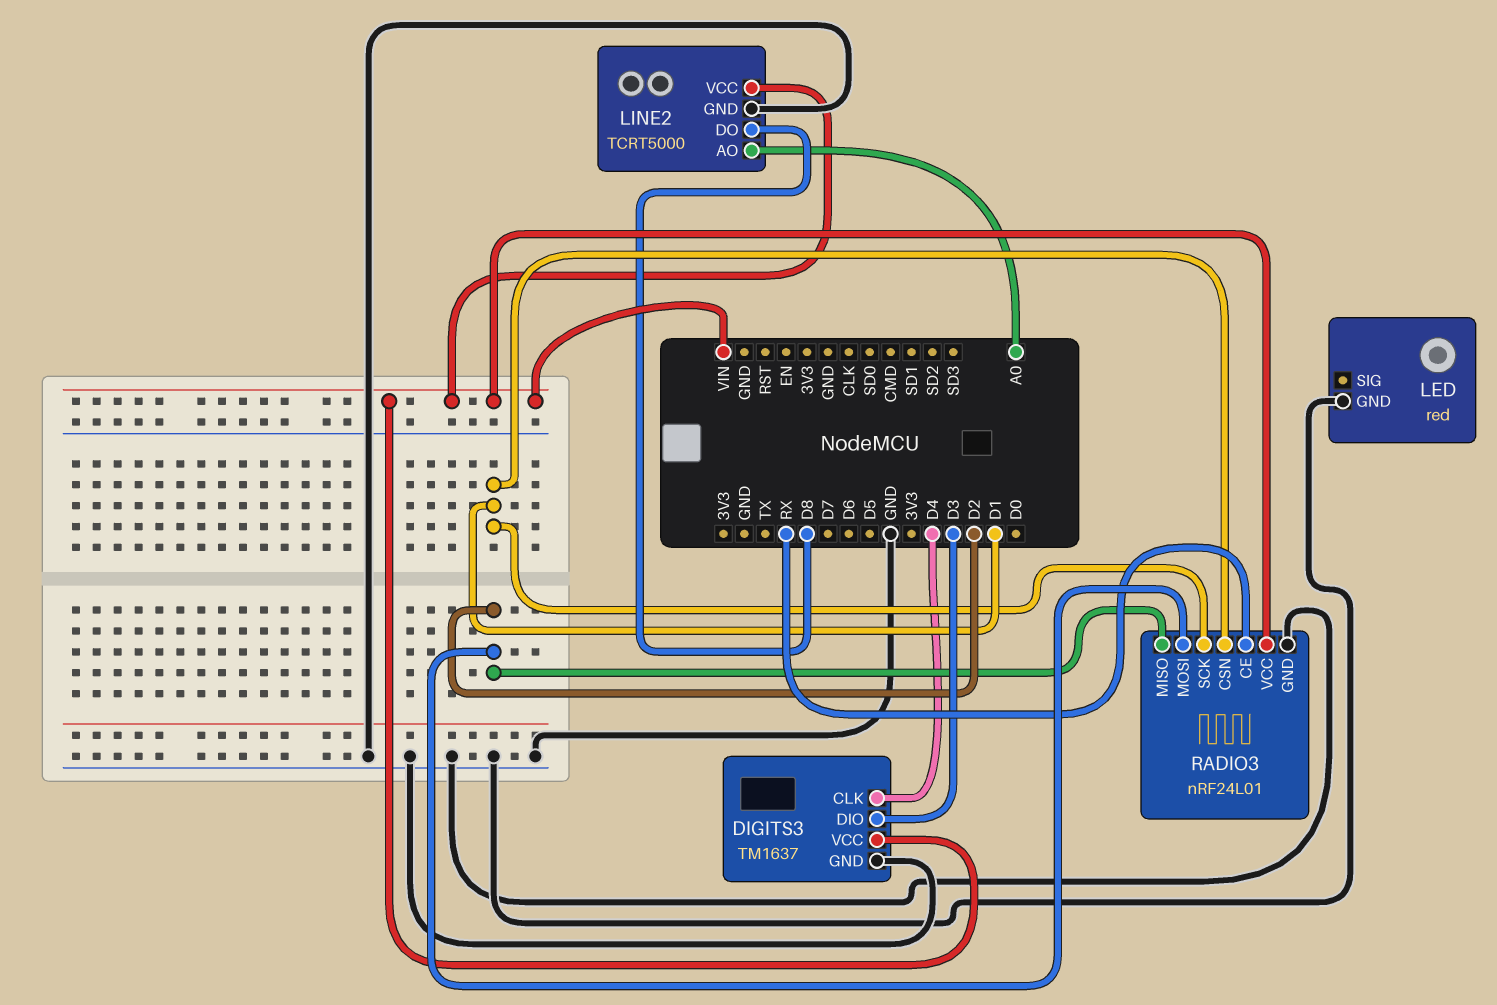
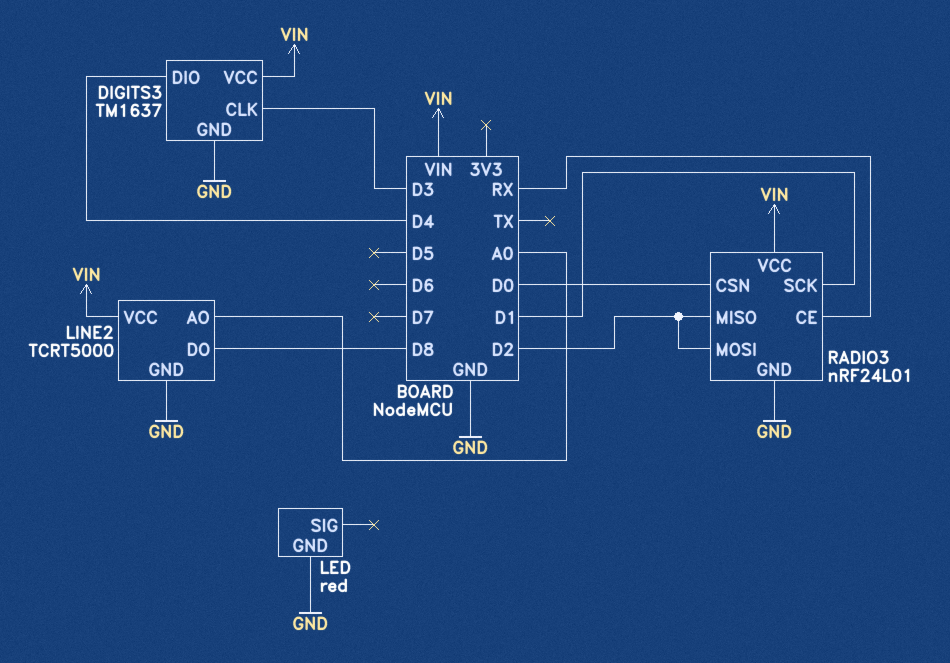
DIGITS3 pin CLK: D4 -> D3
DIGITS3 pin DIO: D3 -> D4
RADIO3 pin CSN: D1 -> D0

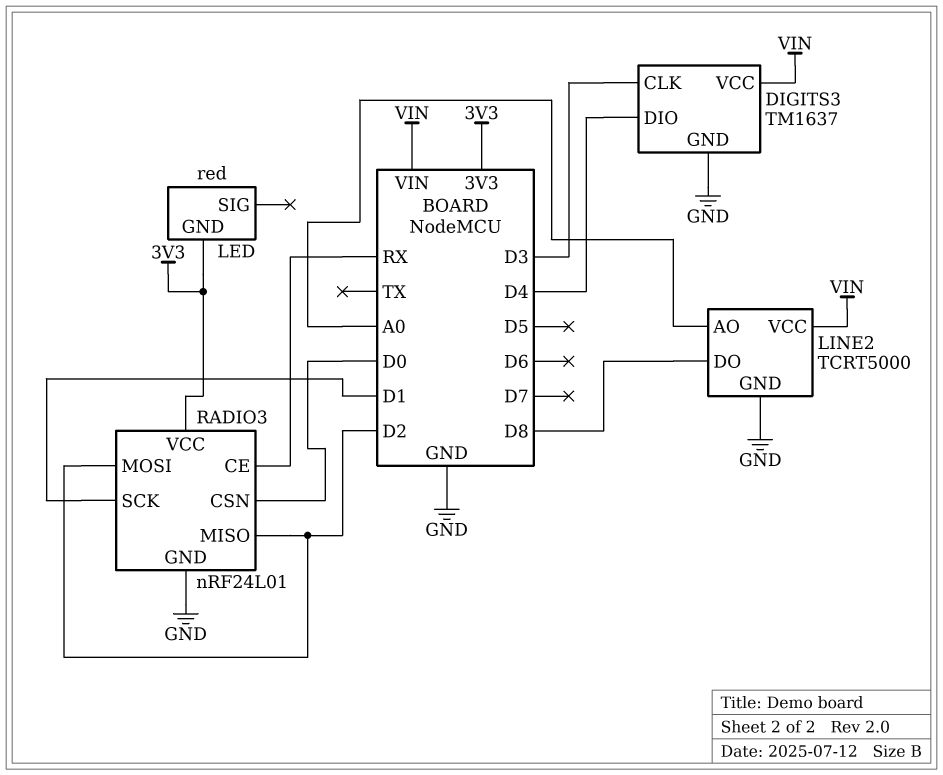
LED pin GND: GND -> 3V3
RADIO3 pin VCC: VIN -> 3V3

